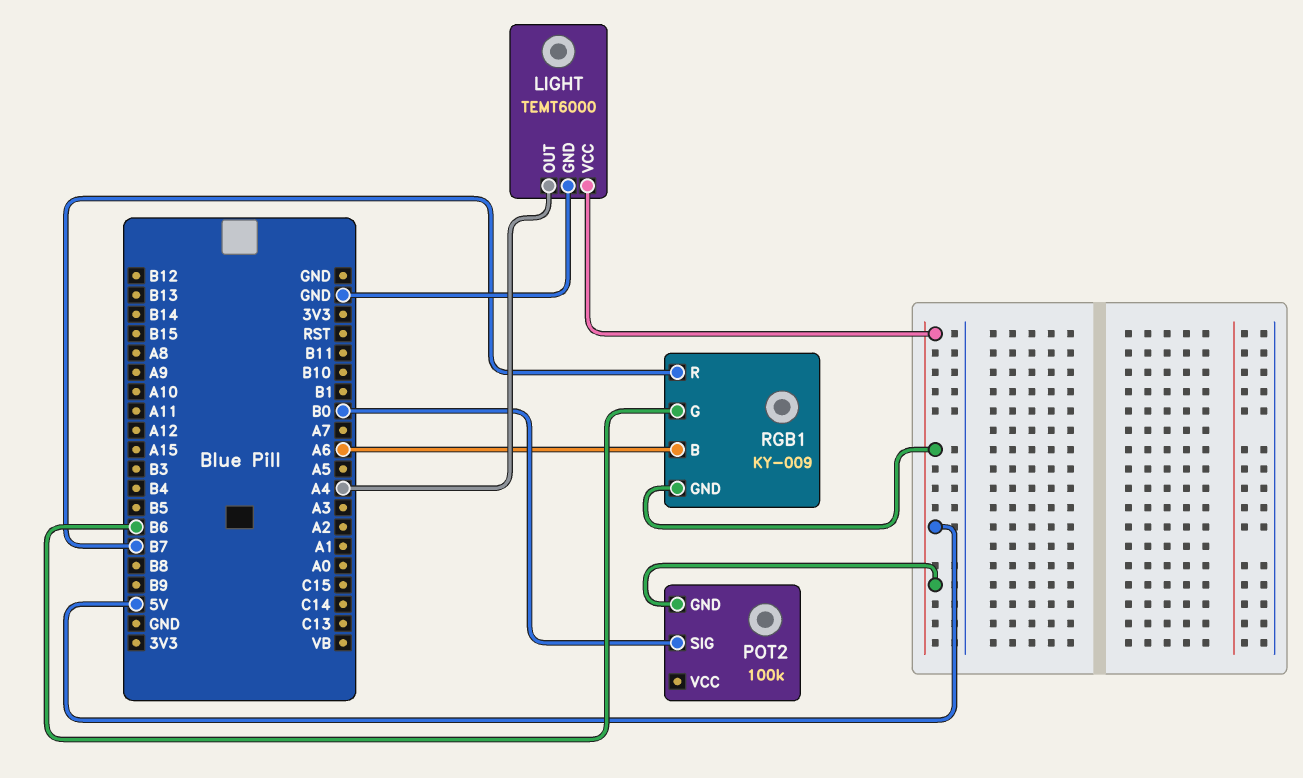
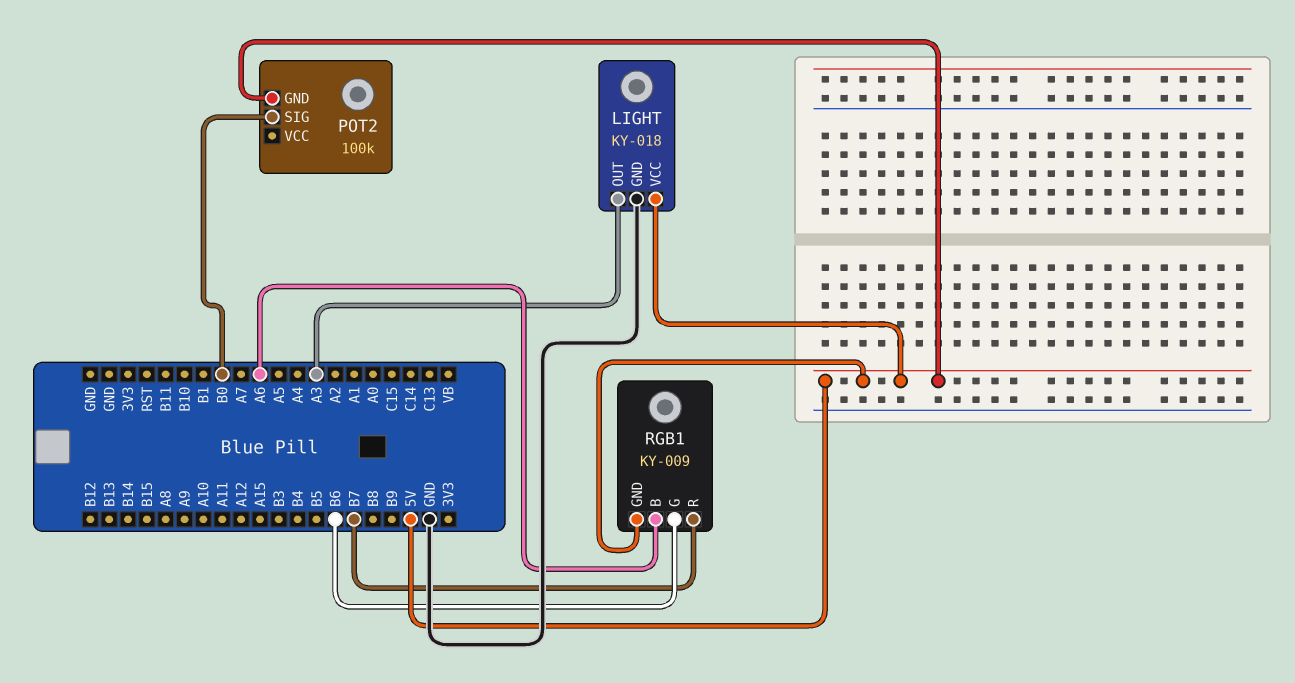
LIGHT: TEMT6000 -> KY-018
LIGHT pin OUT: A4 -> A3

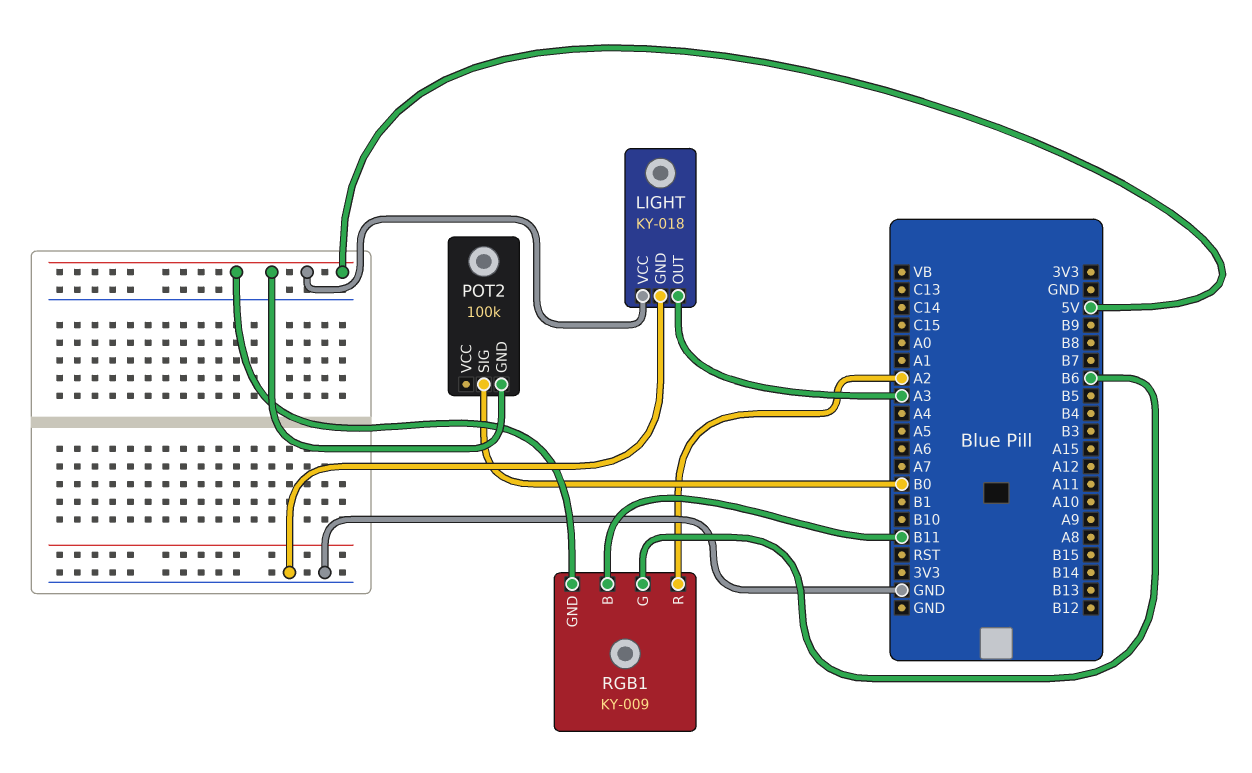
RGB1 pin B: A6 -> B11
RGB1 pin R: B7 -> A2

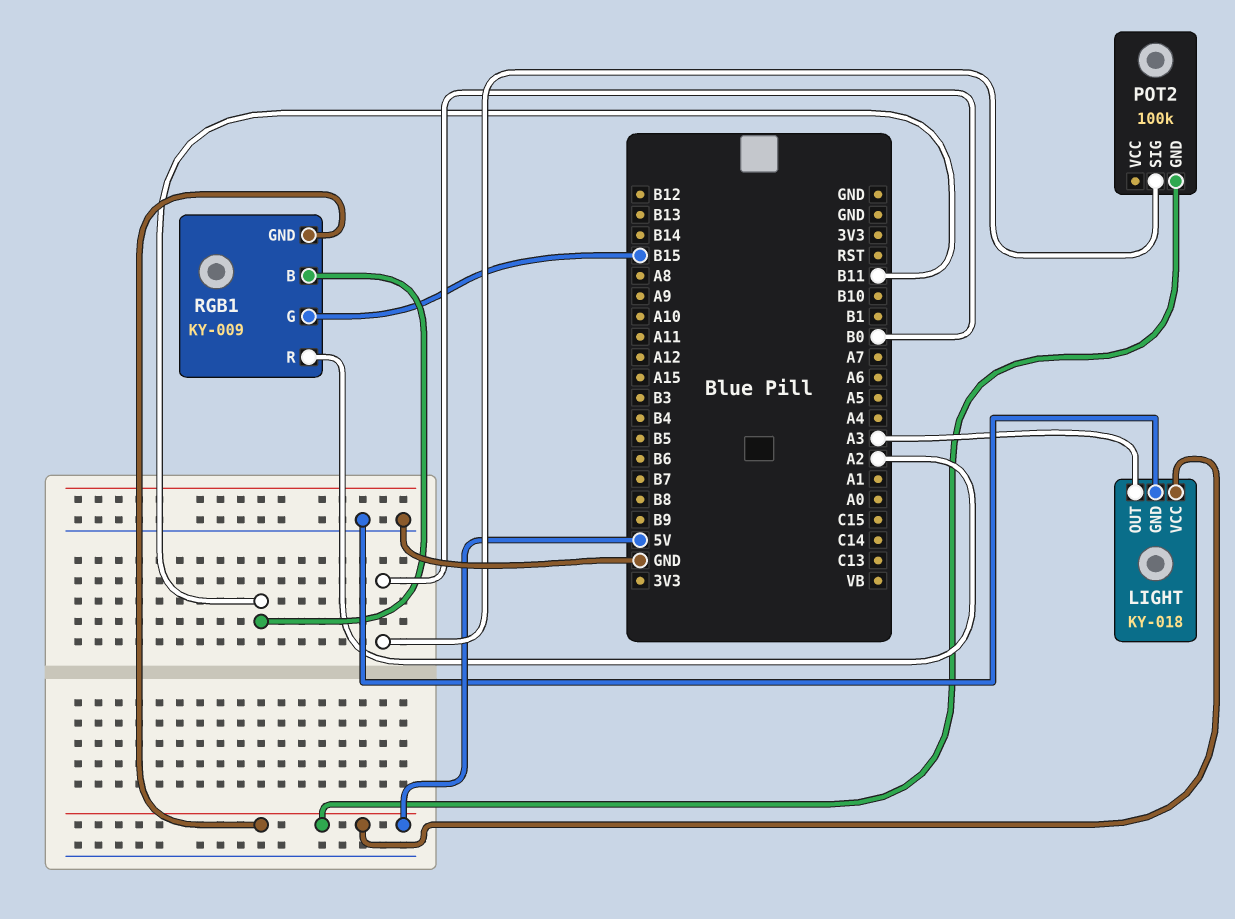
RGB1 pin G: B6 -> B15

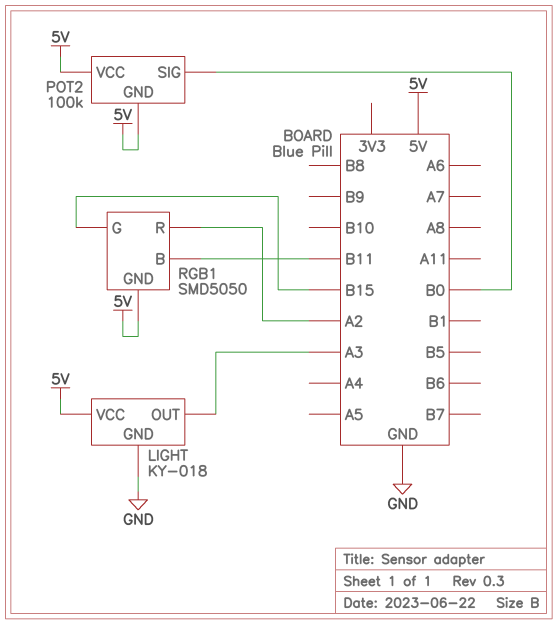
POT2 pin VCC: none -> 5V
RGB1: KY-009 -> SMD5050

